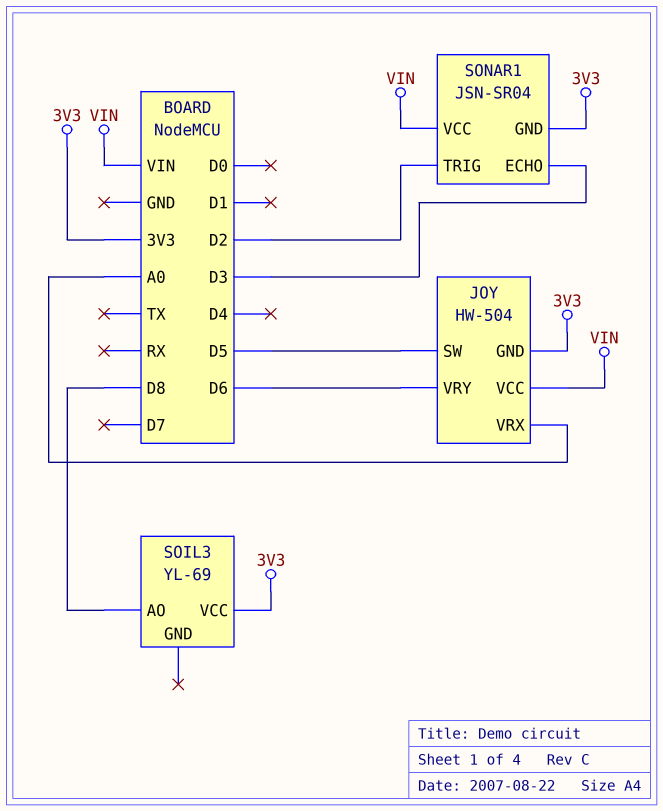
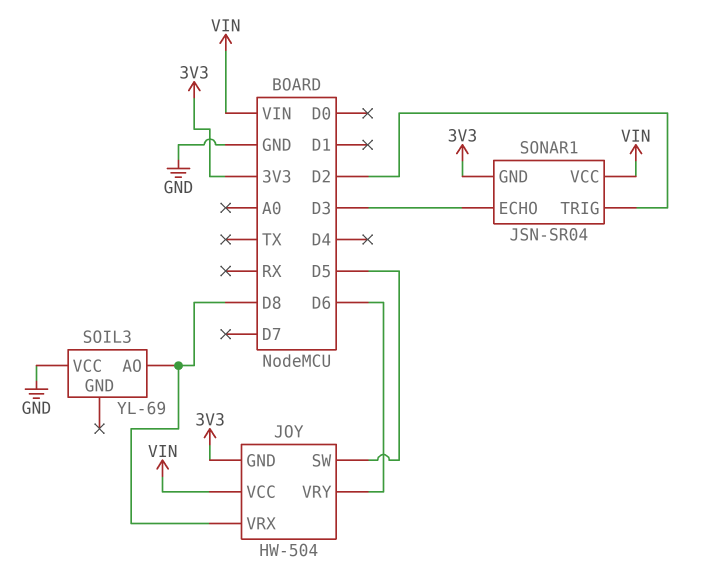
JOY pin VRX: A0 -> D8
SOIL3 pin VCC: 3V3 -> GND

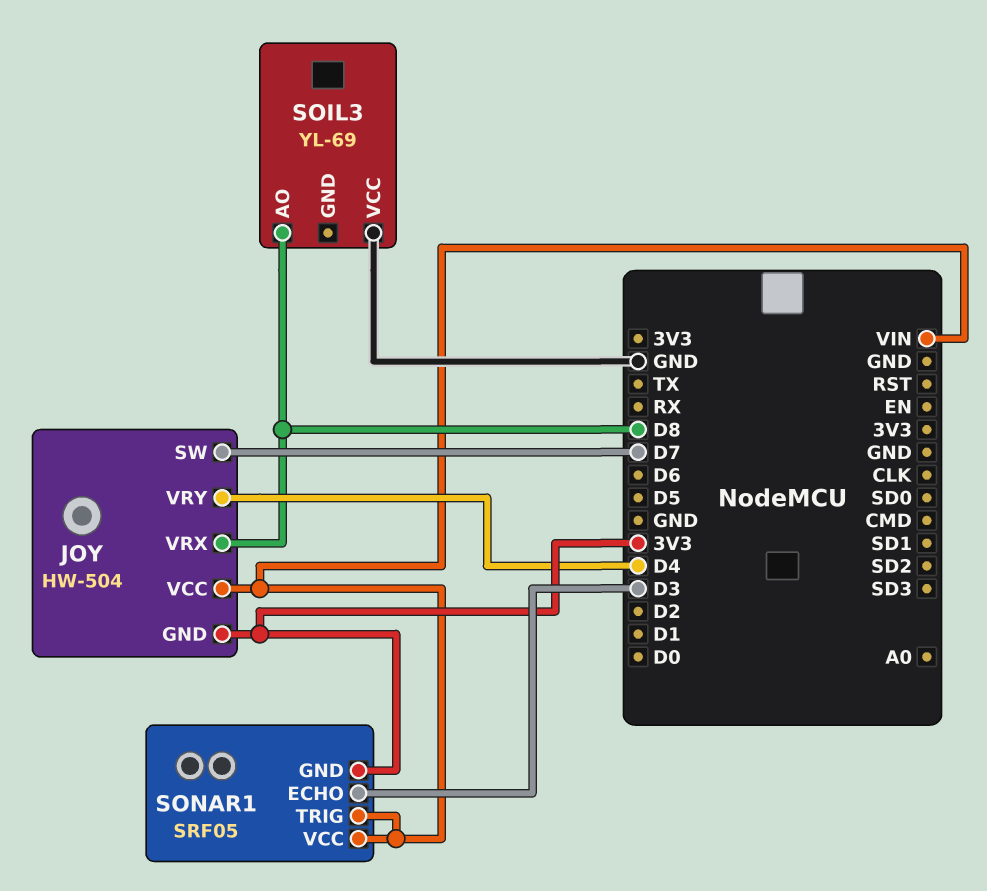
JOY pin SW: D5 -> D7
JOY pin VRY: D6 -> D4
SONAR1: JSN-SR04 -> SRF05
SONAR1 pin TRIG: D2 -> VIN

